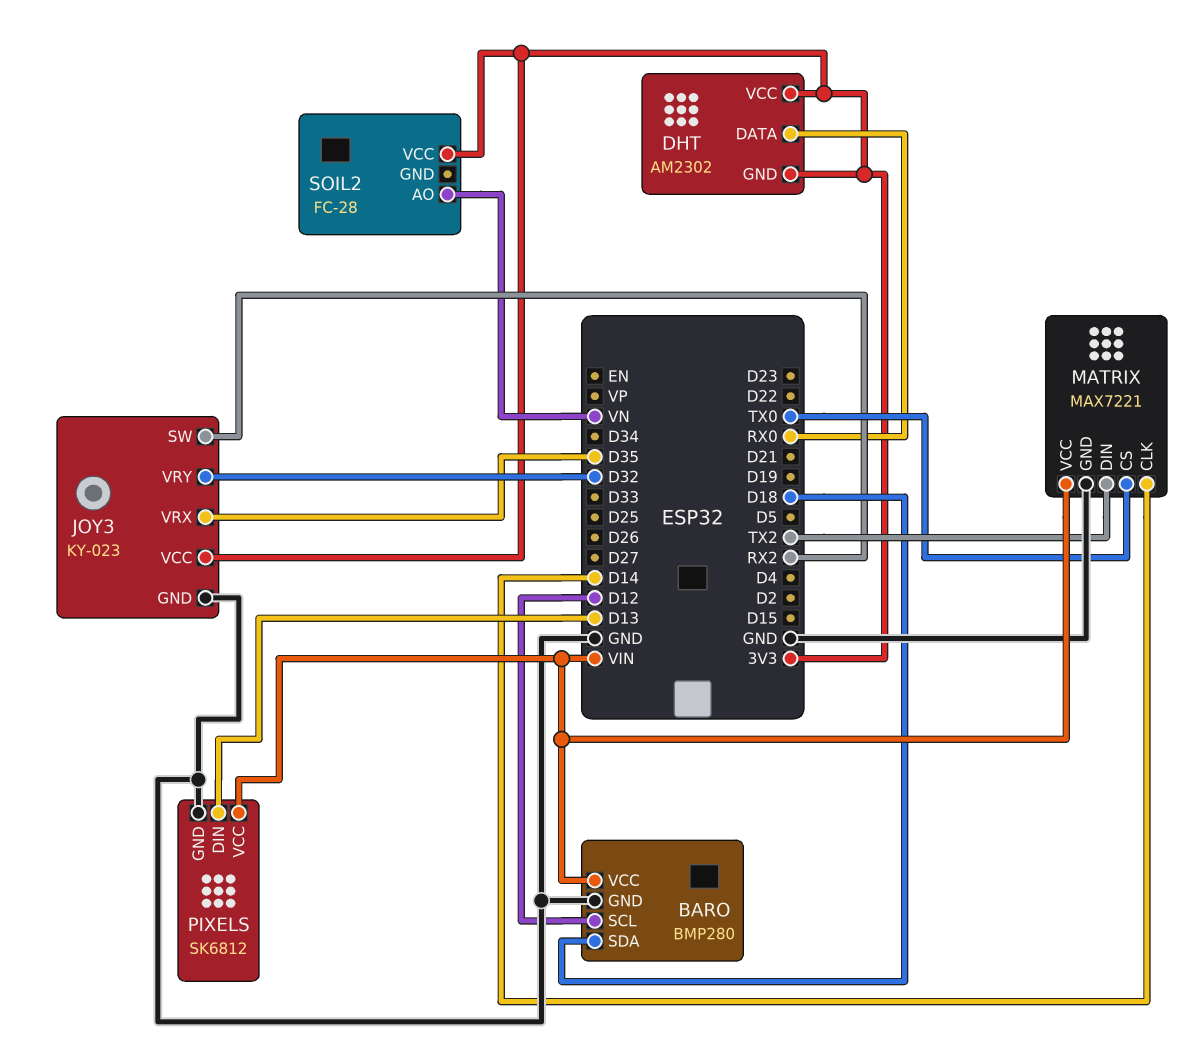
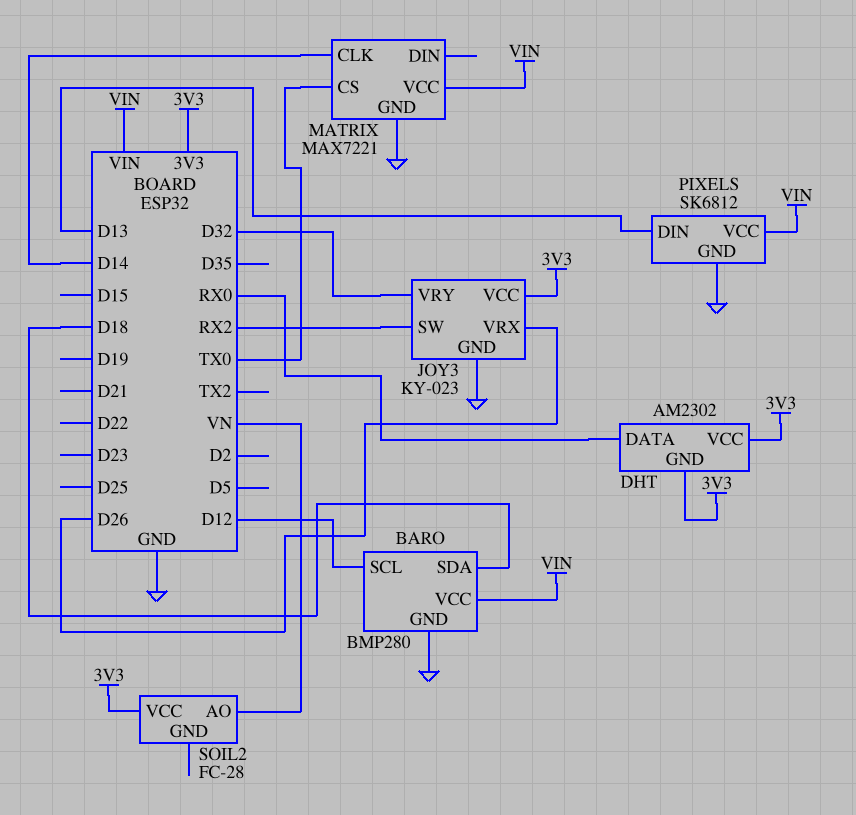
JOY3 pin VRX: D35 -> D26
MATRIX pin DIN: TX2 -> none

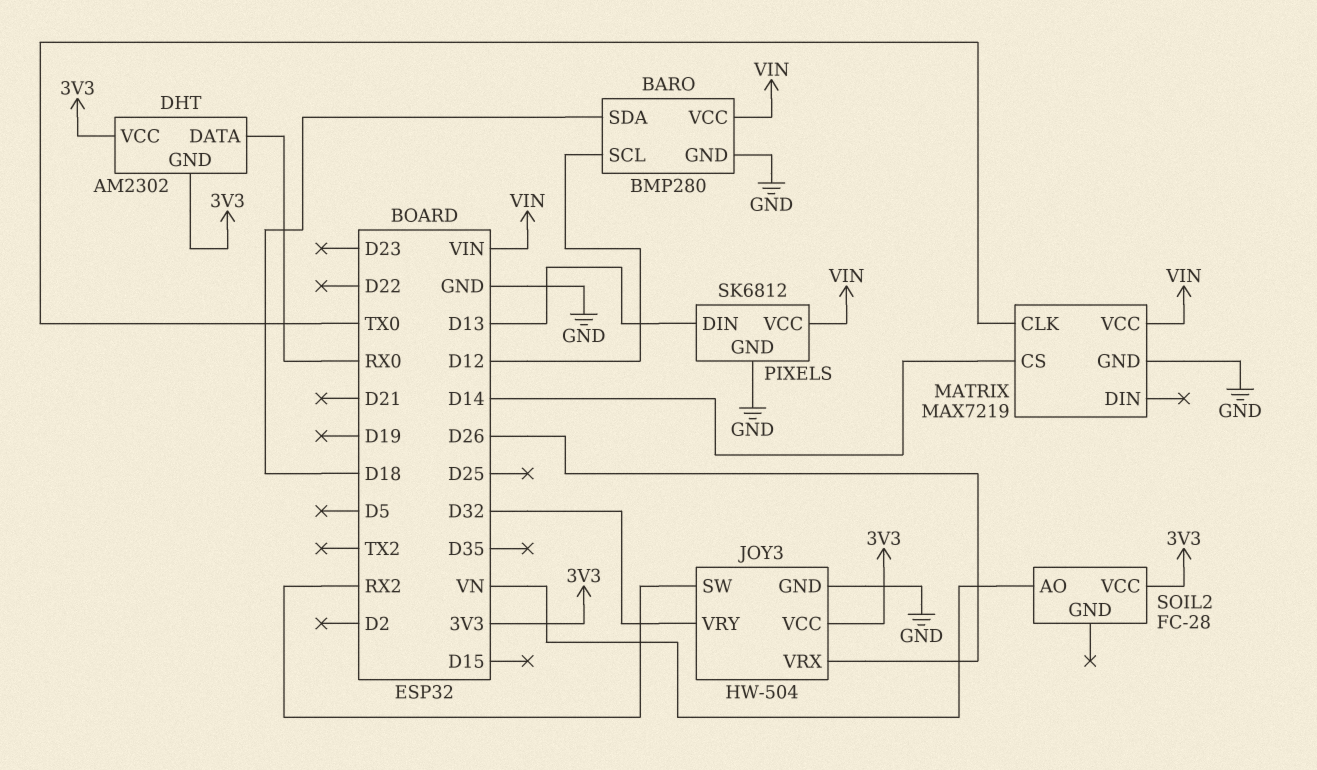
JOY3: KY-023 -> HW-504
MATRIX: MAX7221 -> MAX7219
MATRIX pin CLK: D14 -> TX0
MATRIX pin CS: TX0 -> D14

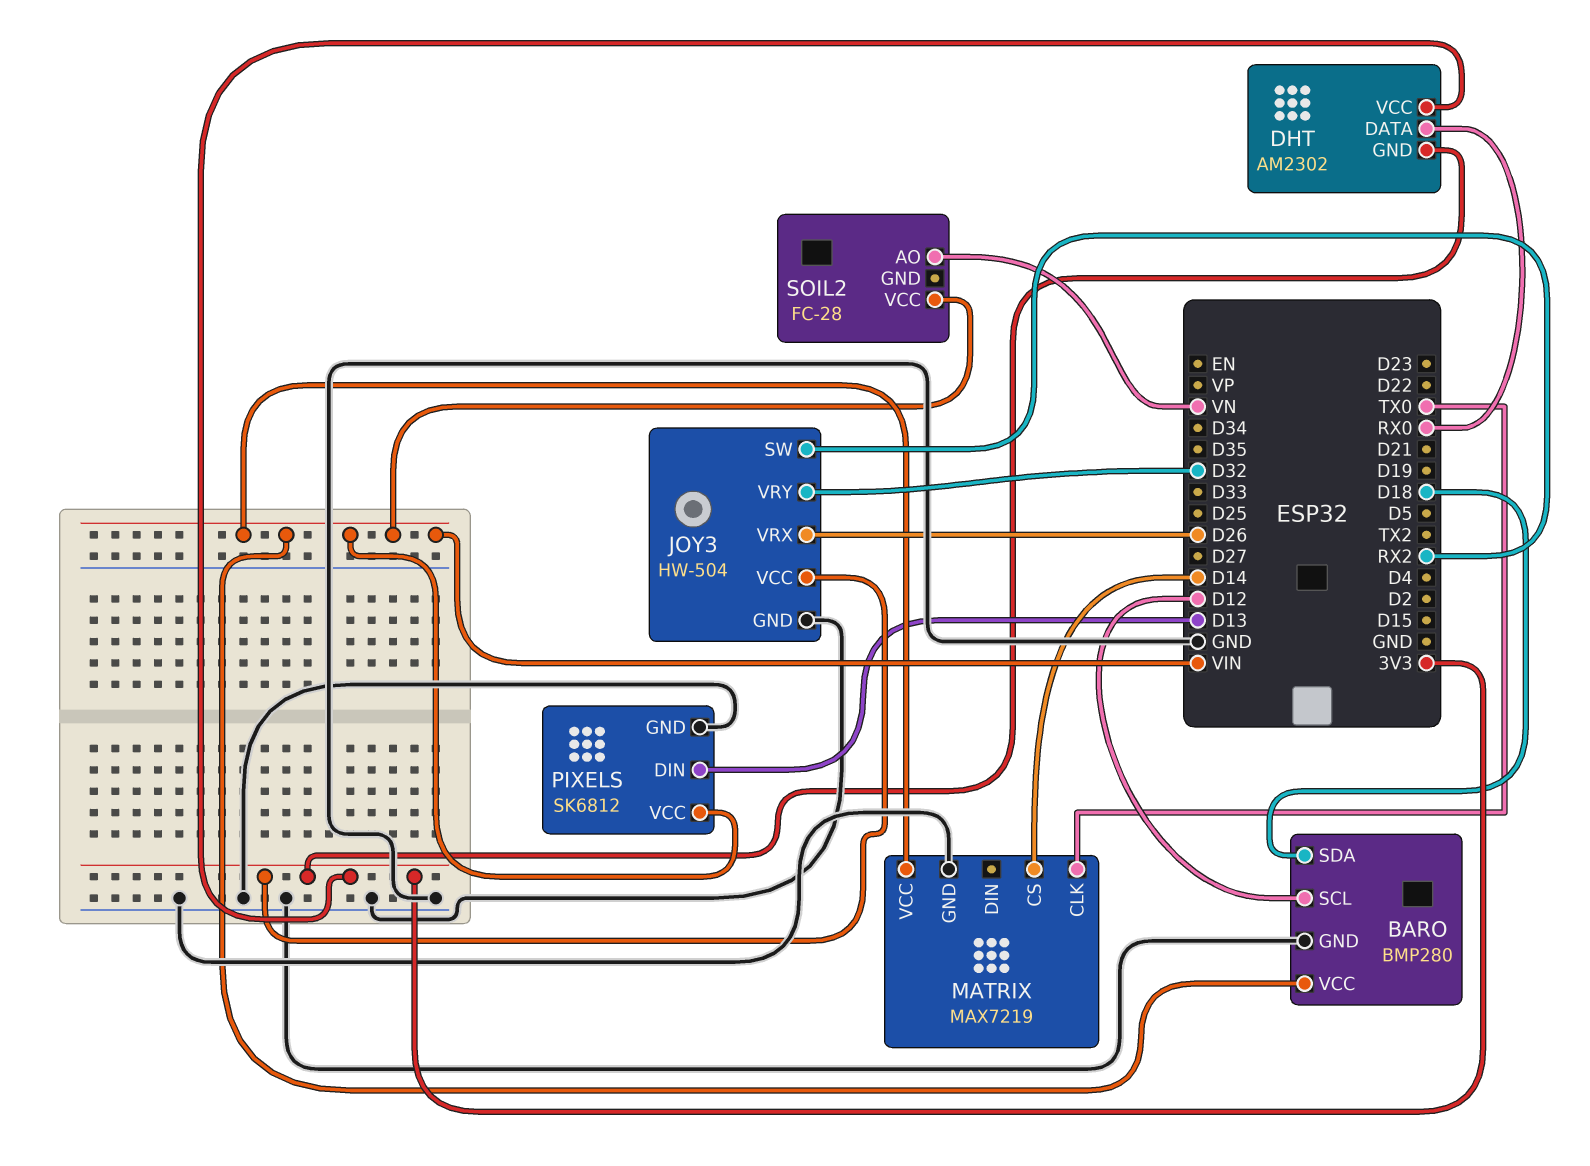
SOIL2 pin VCC: 3V3 -> VIN

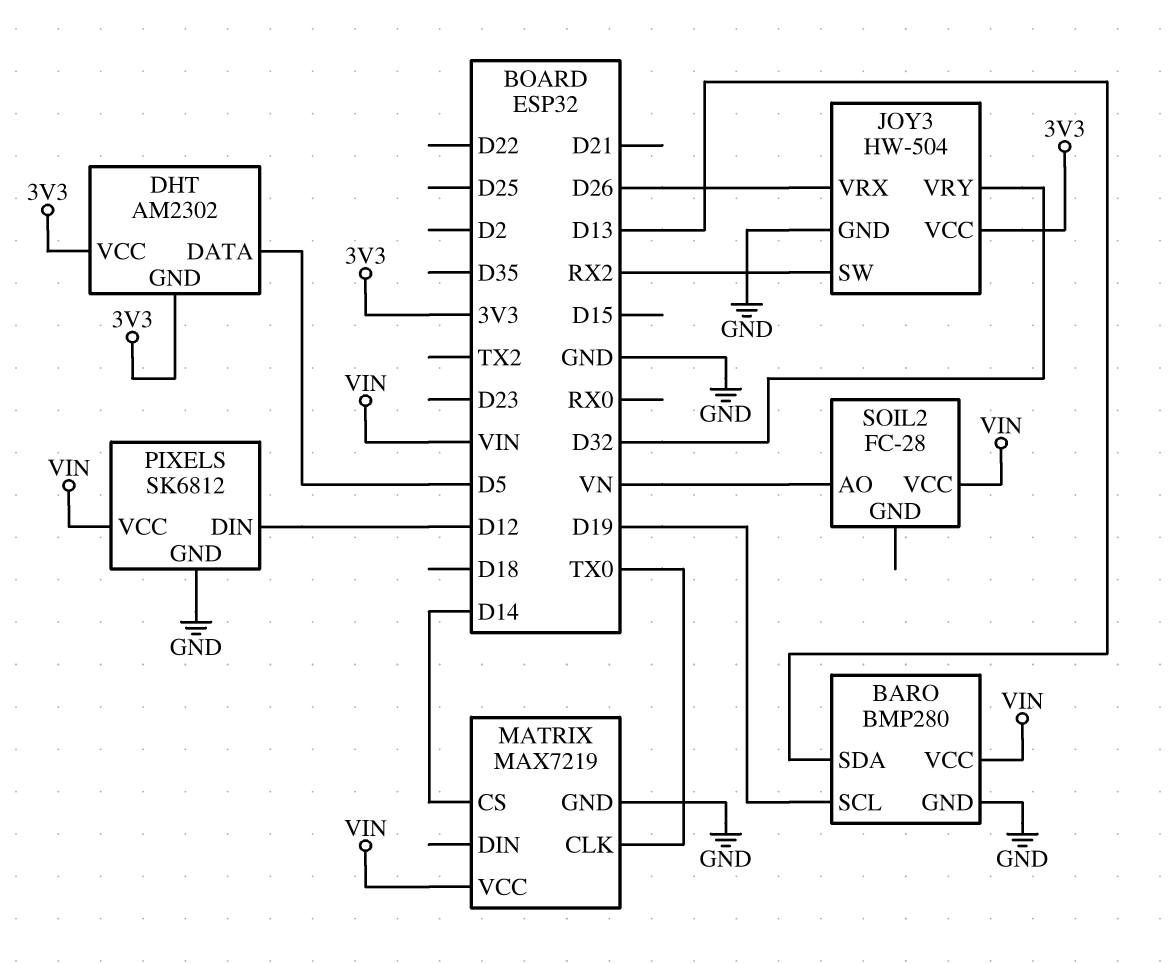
BARO pin SCL: D12 -> D19
BARO pin SDA: D18 -> D13
DHT pin DATA: RX0 -> D5
PIXELS pin DIN: D13 -> D12

